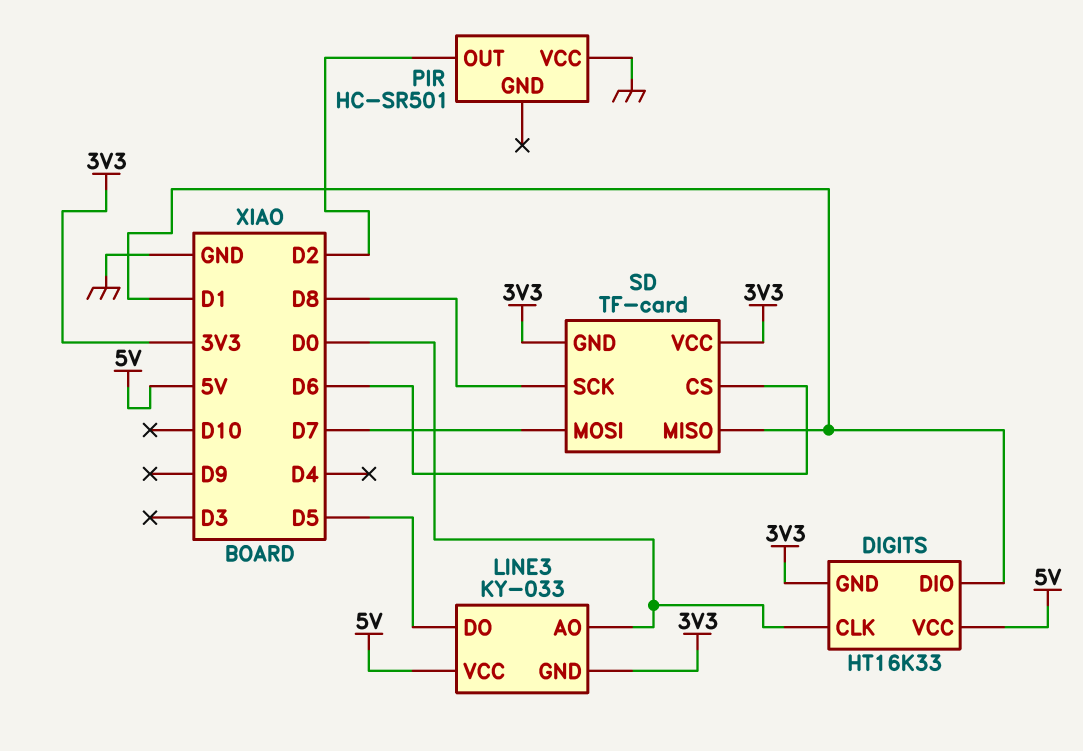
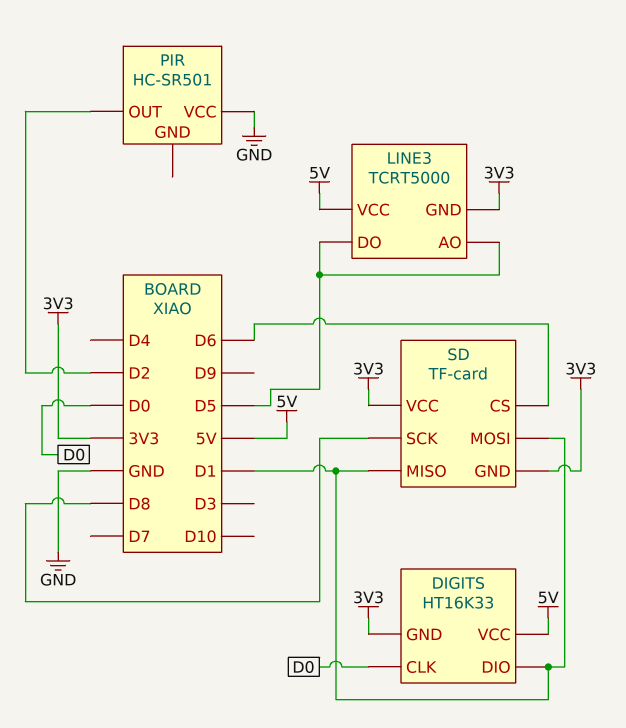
LINE3: KY-033 -> TCRT5000
LINE3 pin AO: D0 -> D5
SD pin MOSI: D7 -> D1

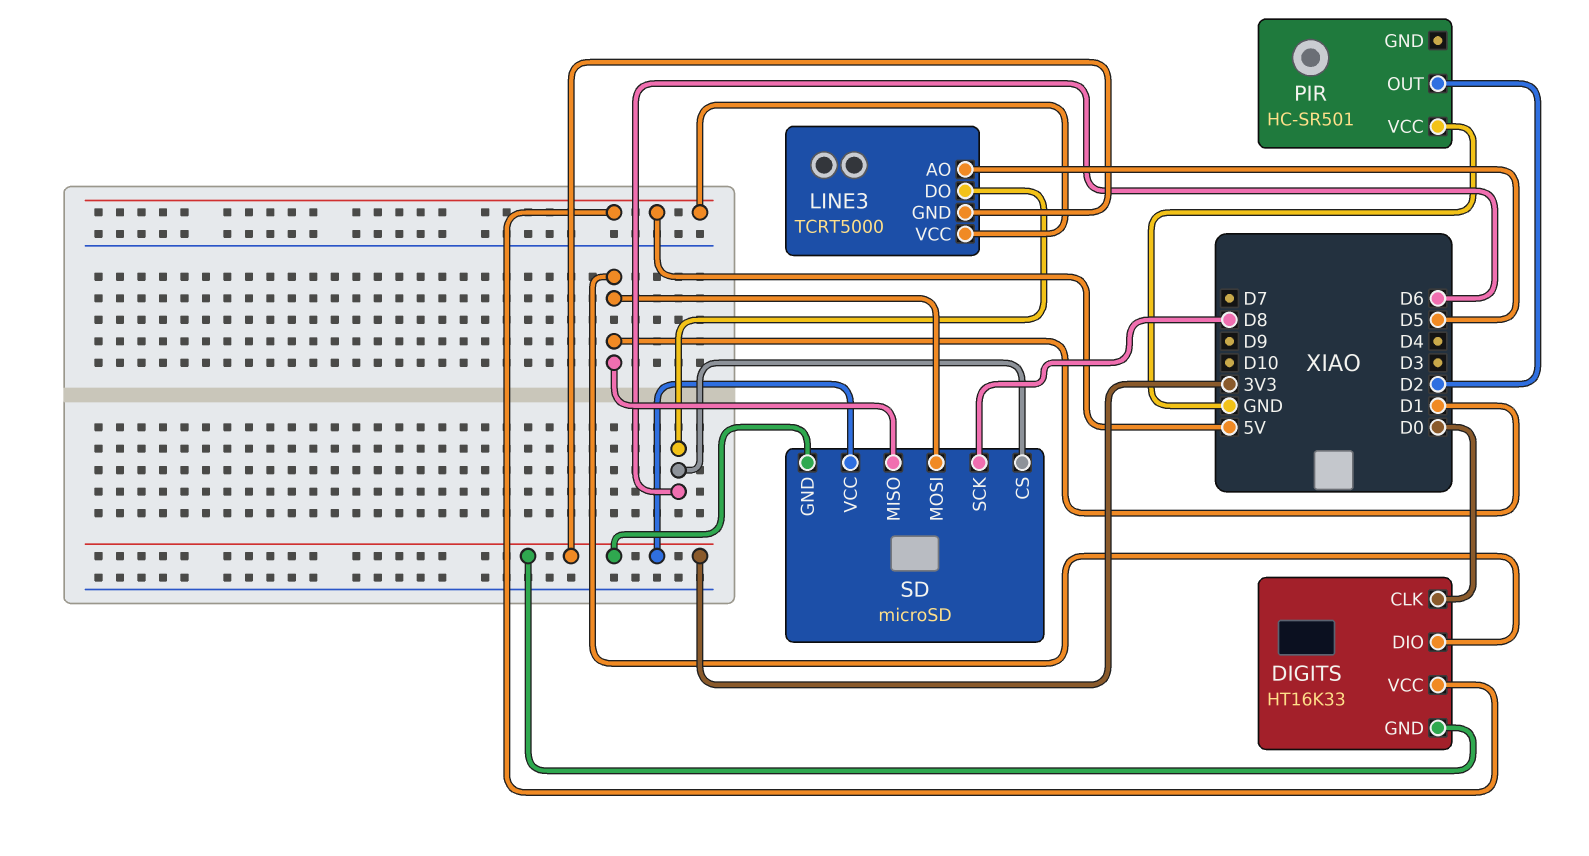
LINE3 pin DO: D5 -> D6
SD: TF-card -> microSD

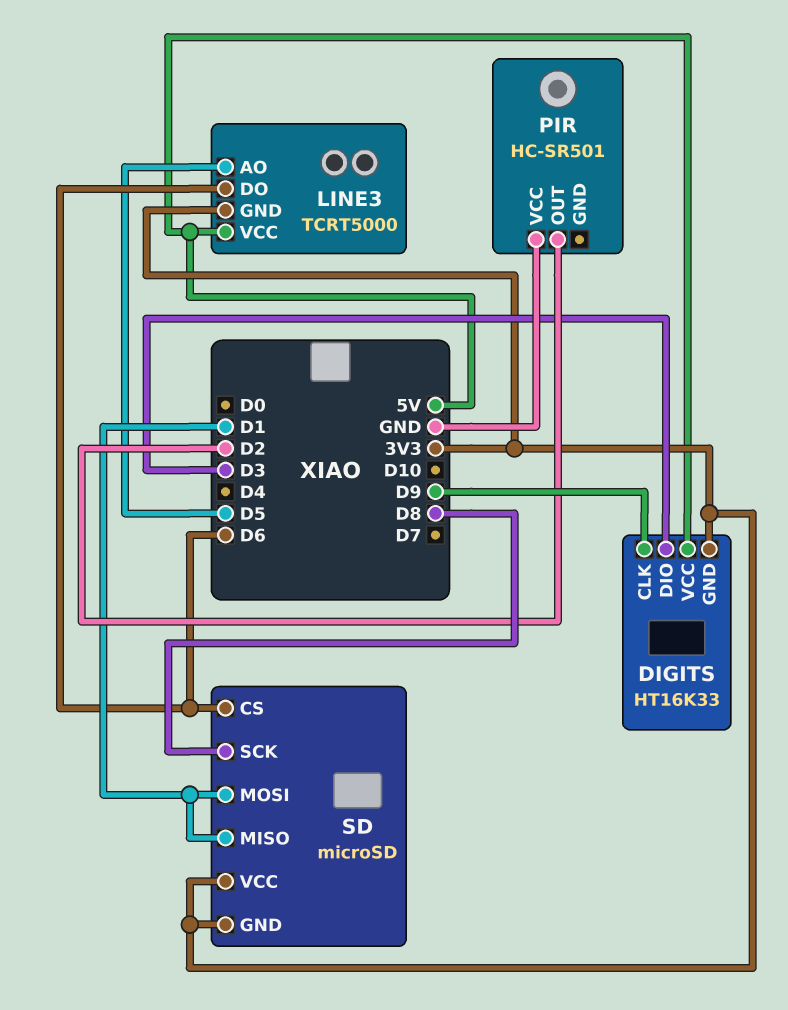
DIGITS pin CLK: D0 -> D9
DIGITS pin DIO: D1 -> D3

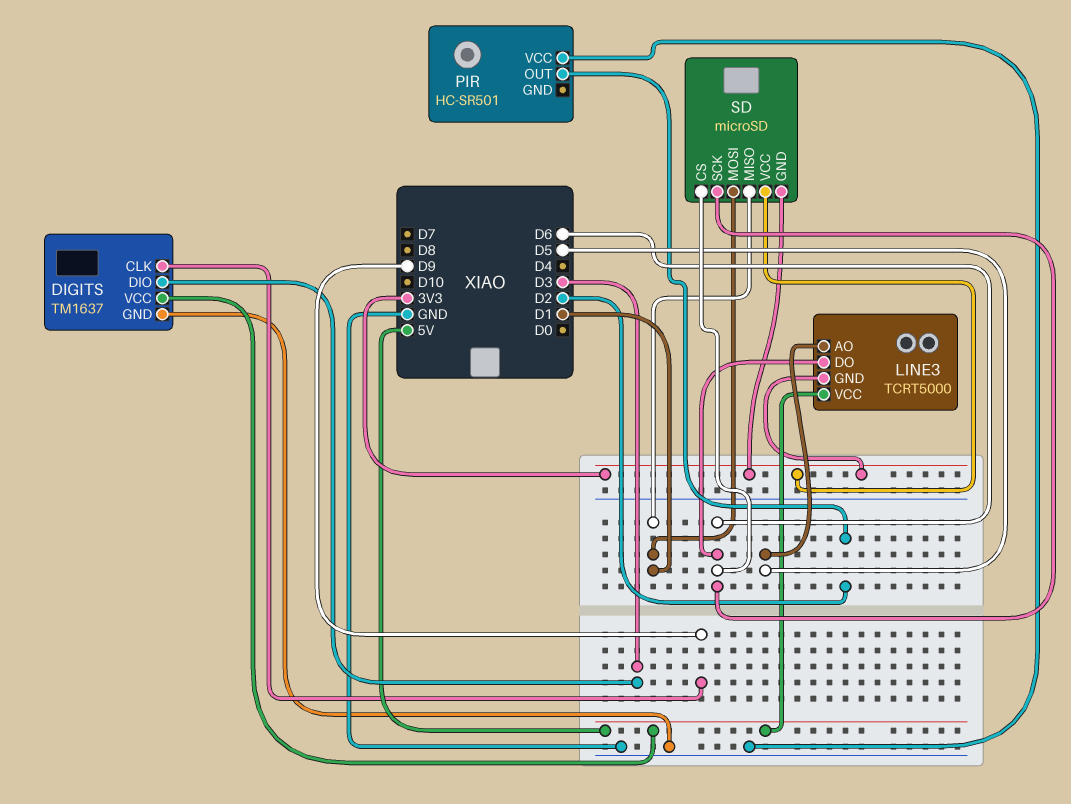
DIGITS: HT16K33 -> TM1637
DIGITS pin GND: 3V3 -> GND
SD pin SCK: D8 -> D6

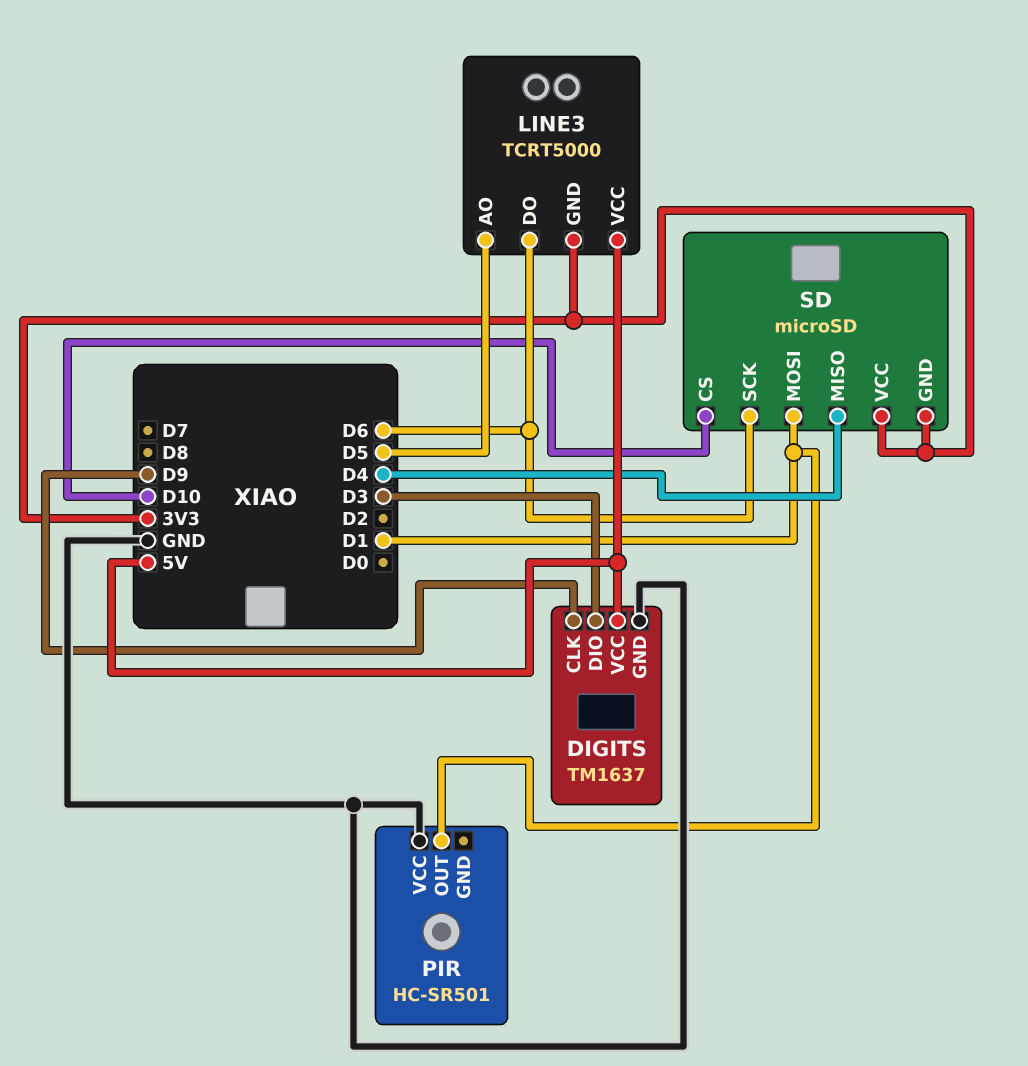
PIR pin OUT: D2 -> D1
SD pin CS: D6 -> D10
SD pin MISO: D1 -> D4

